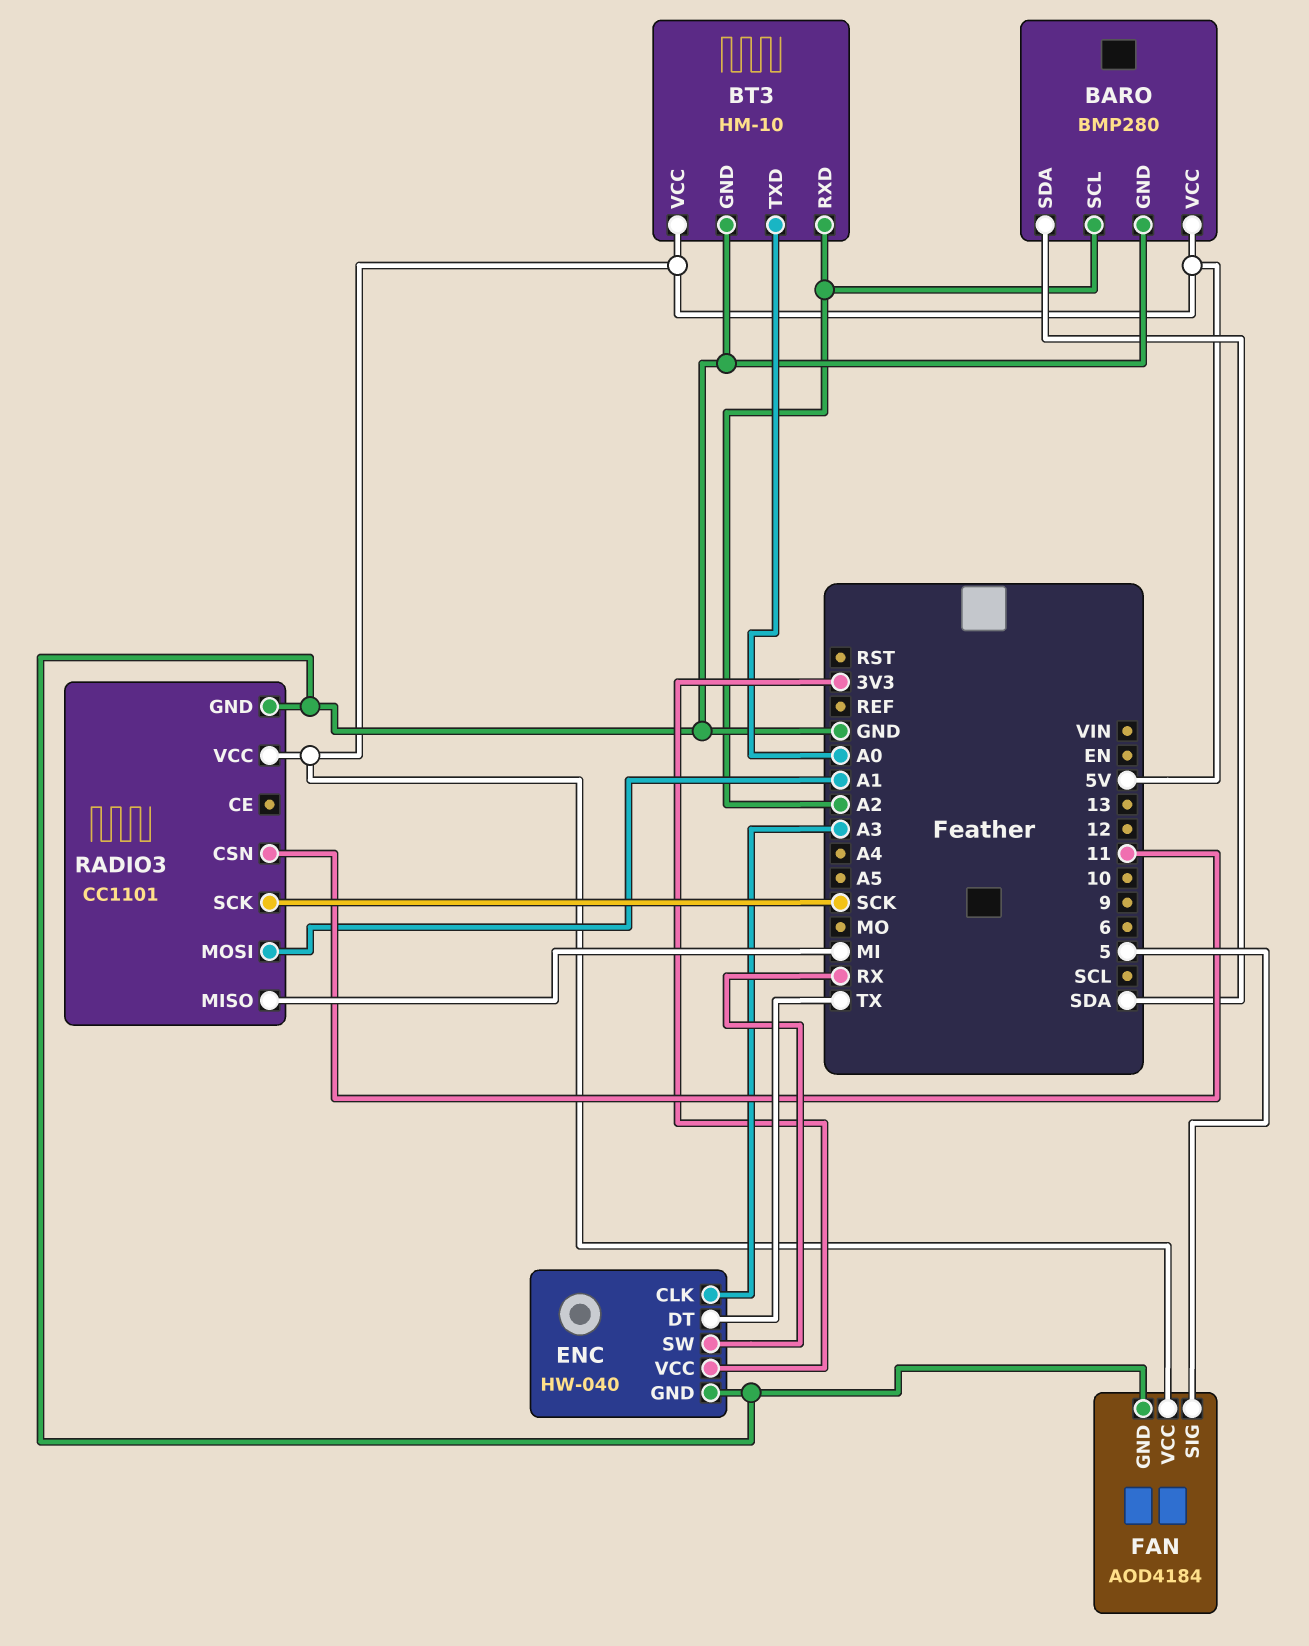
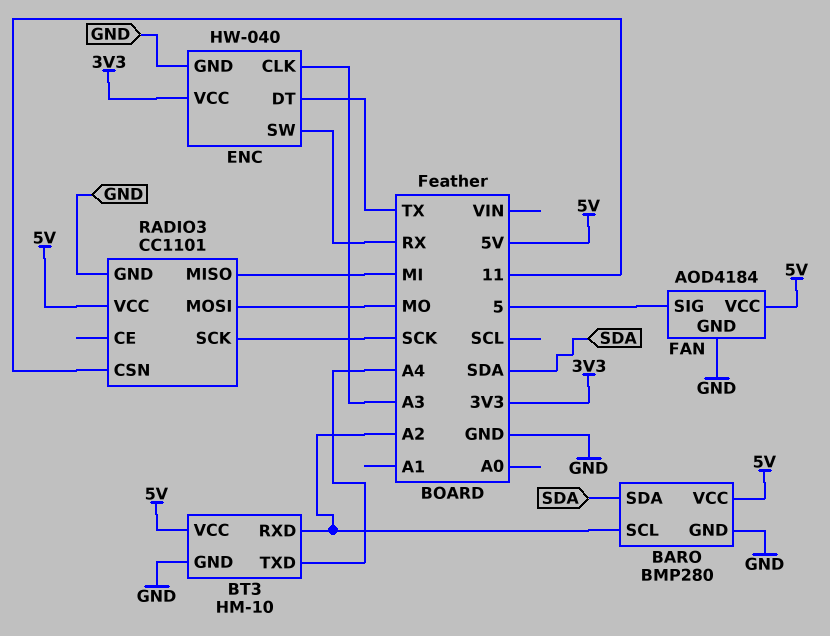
BT3 pin TXD: A0 -> A4
RADIO3 pin MOSI: A1 -> MO

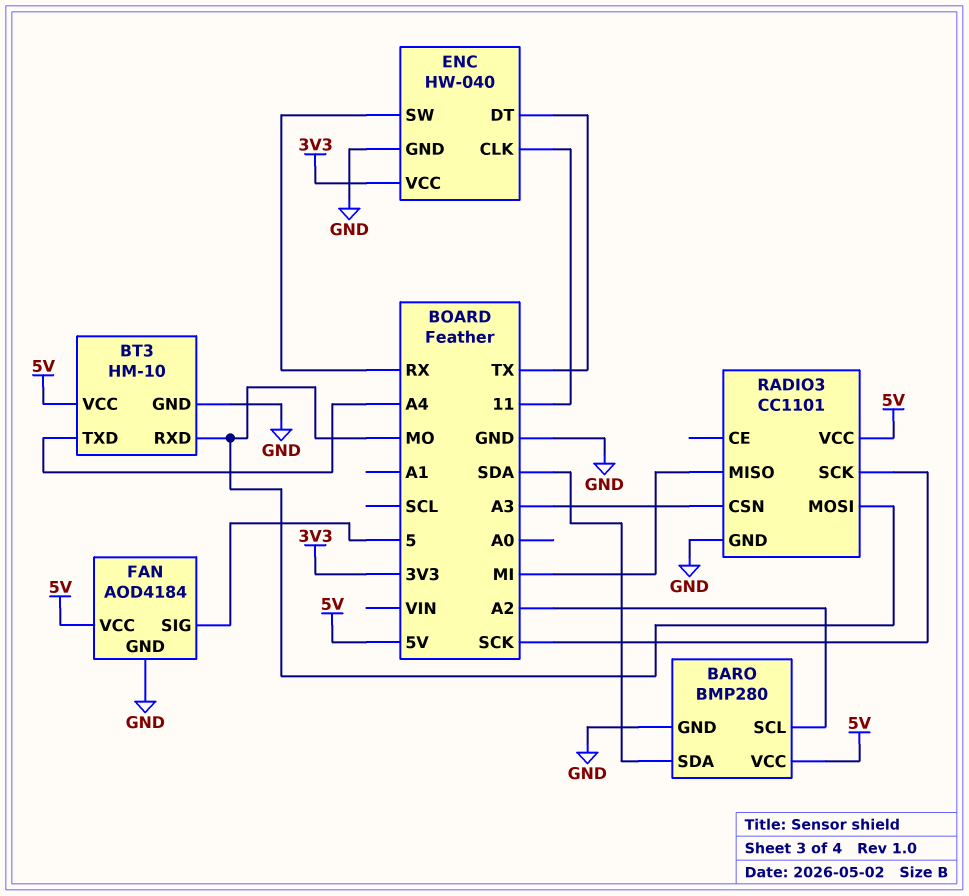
BT3 pin RXD: A2 -> MO
ENC pin CLK: A3 -> 11
RADIO3 pin CSN: 11 -> A3

